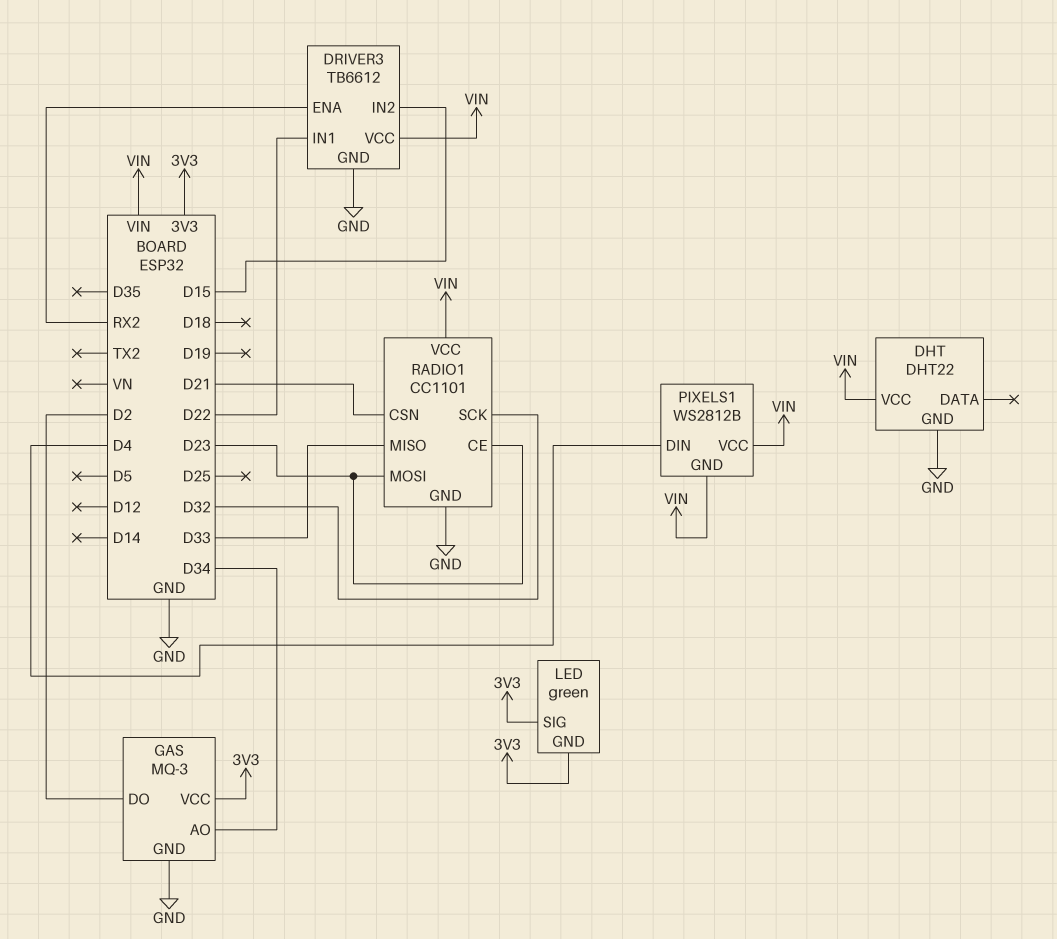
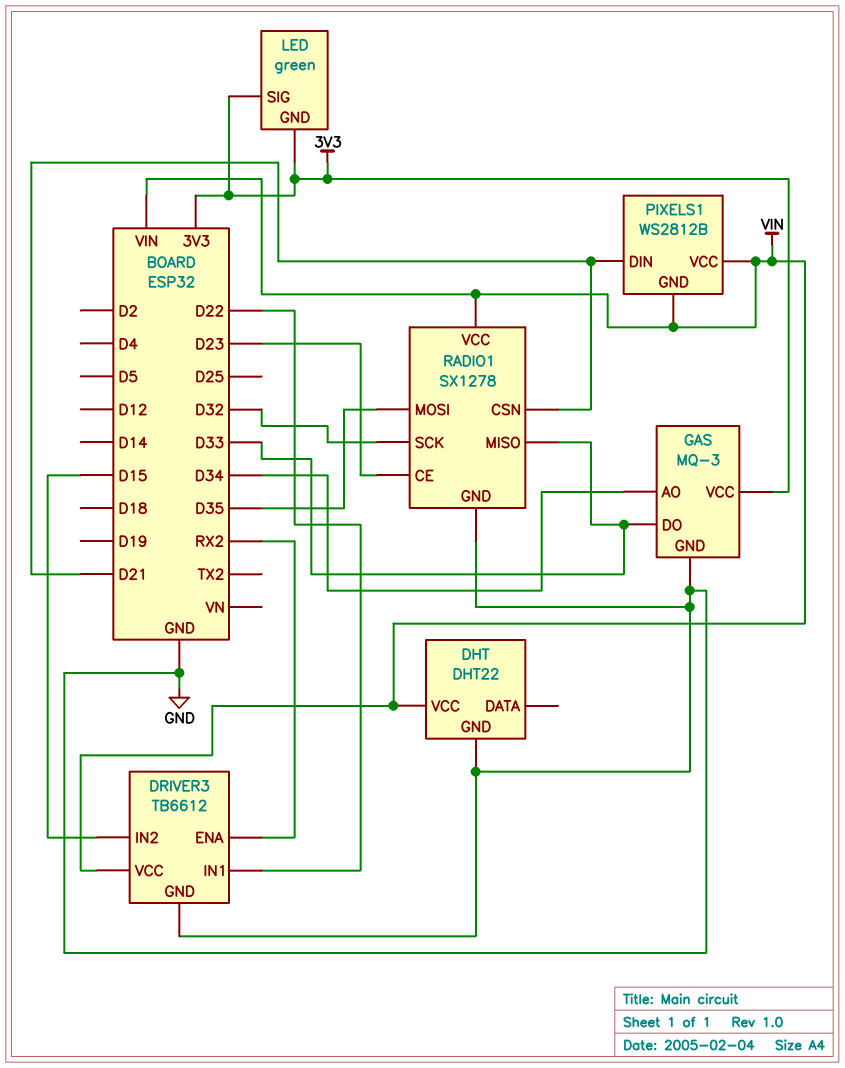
GAS pin DO: D2 -> D33
PIXELS1 pin DIN: D4 -> D21
RADIO1: CC1101 -> SX1278
RADIO1 pin MOSI: D23 -> D35

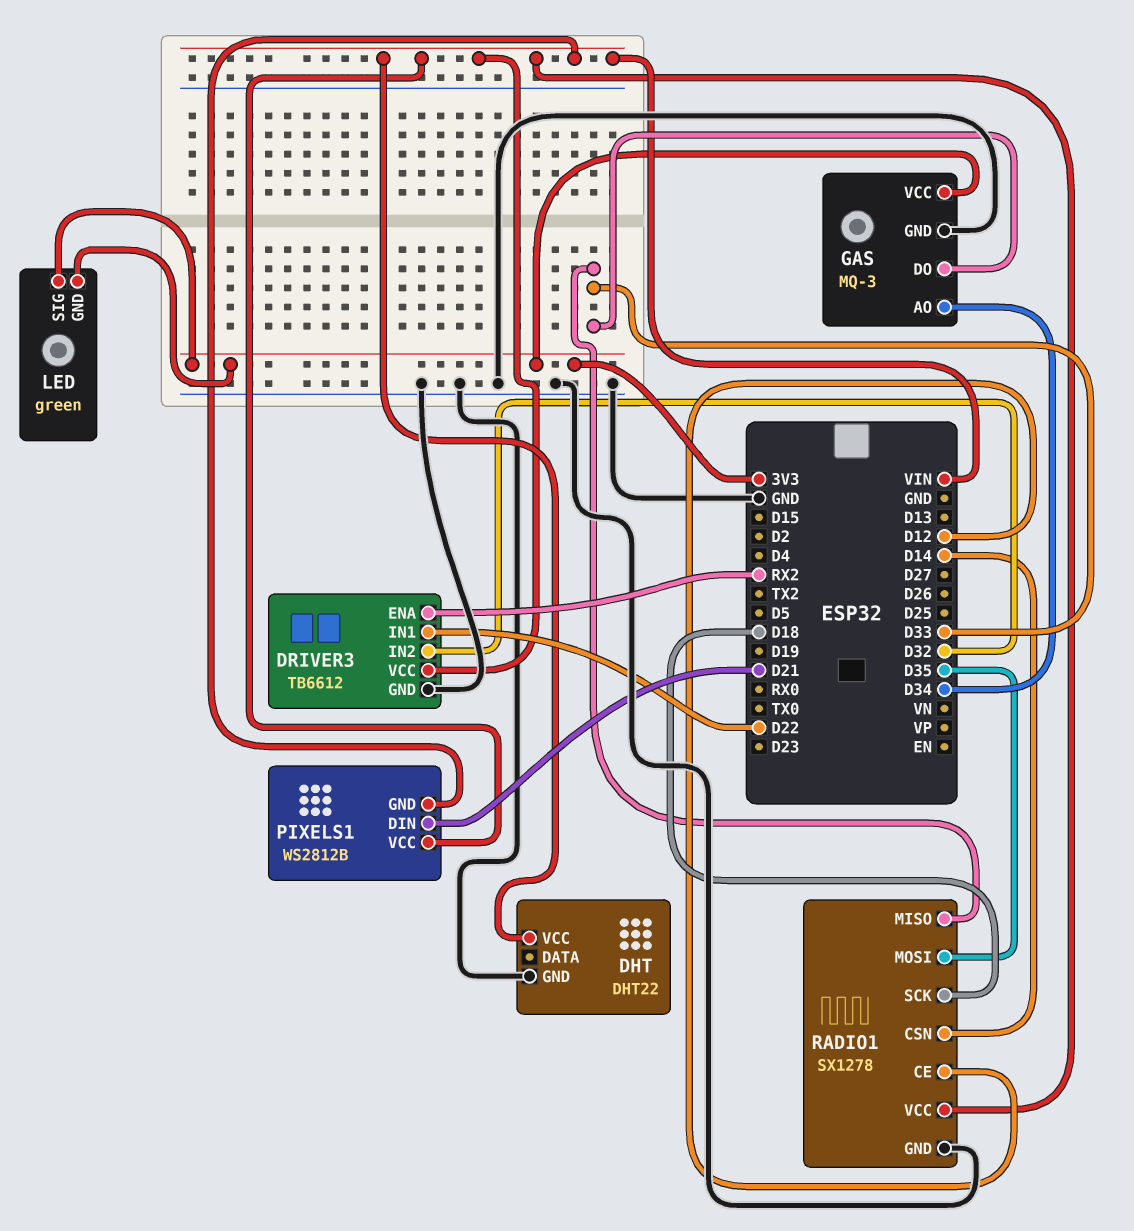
DRIVER3 pin IN2: D15 -> D32
RADIO1 pin CE: D23 -> D12
RADIO1 pin CSN: D21 -> D14
RADIO1 pin SCK: D32 -> D18

